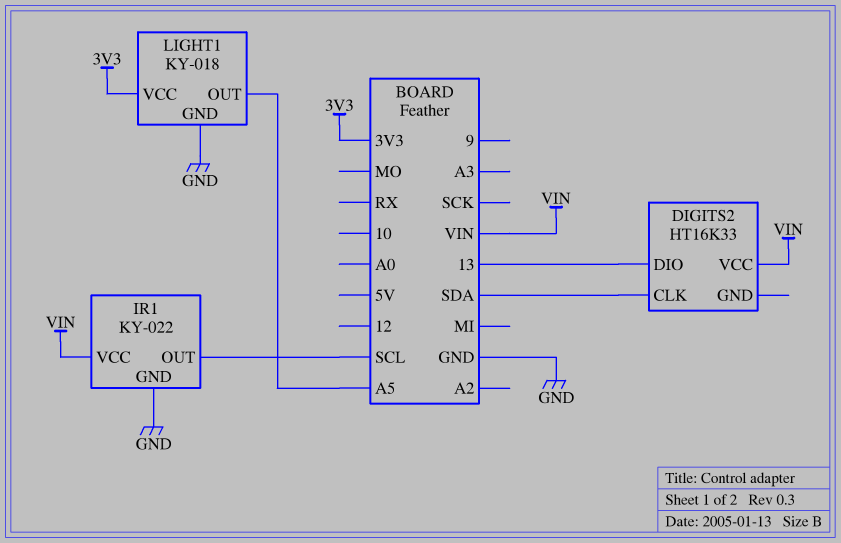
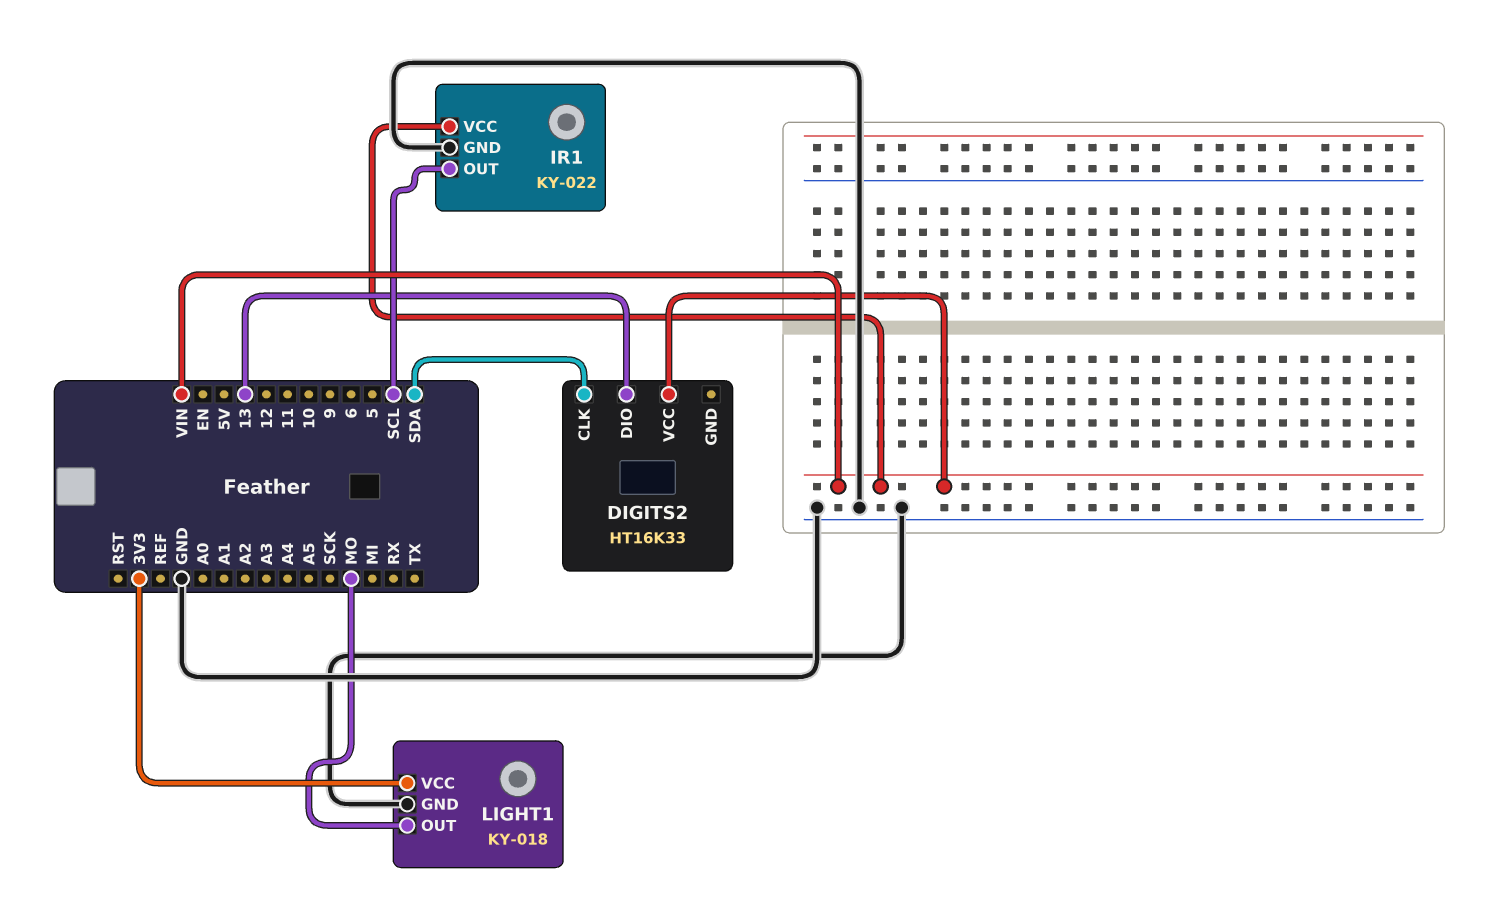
LIGHT1 pin OUT: A5 -> MO

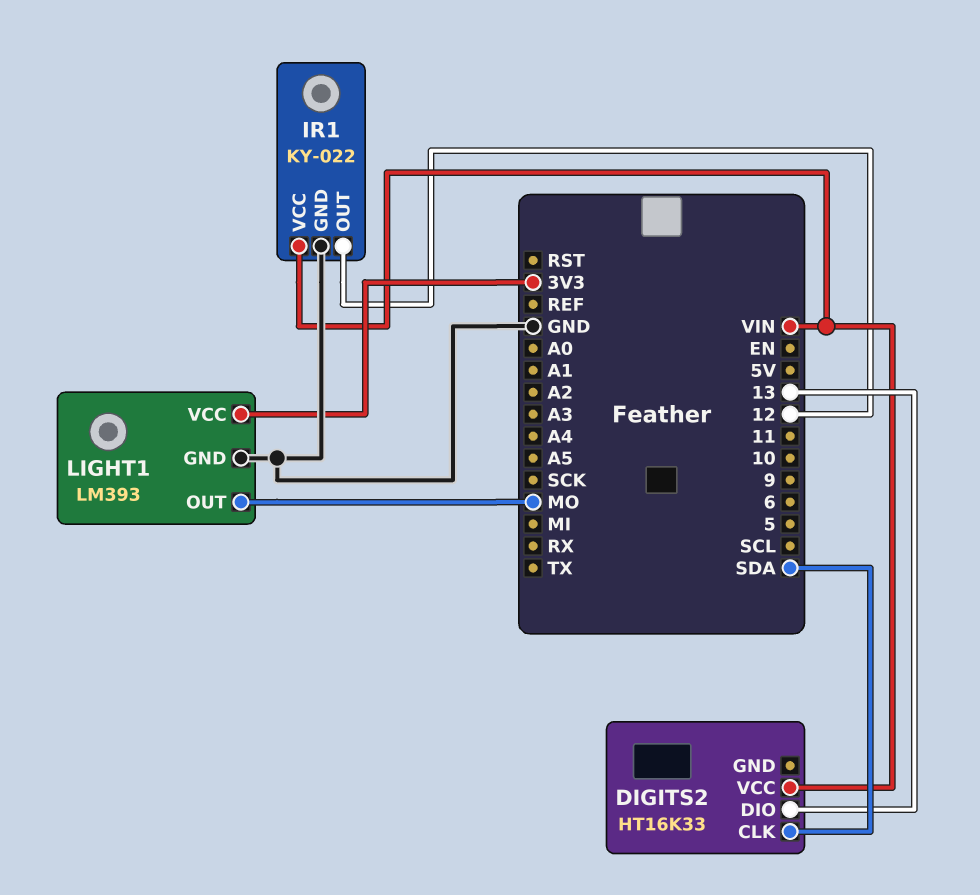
IR1 pin OUT: SCL -> 12
LIGHT1: KY-018 -> LM393

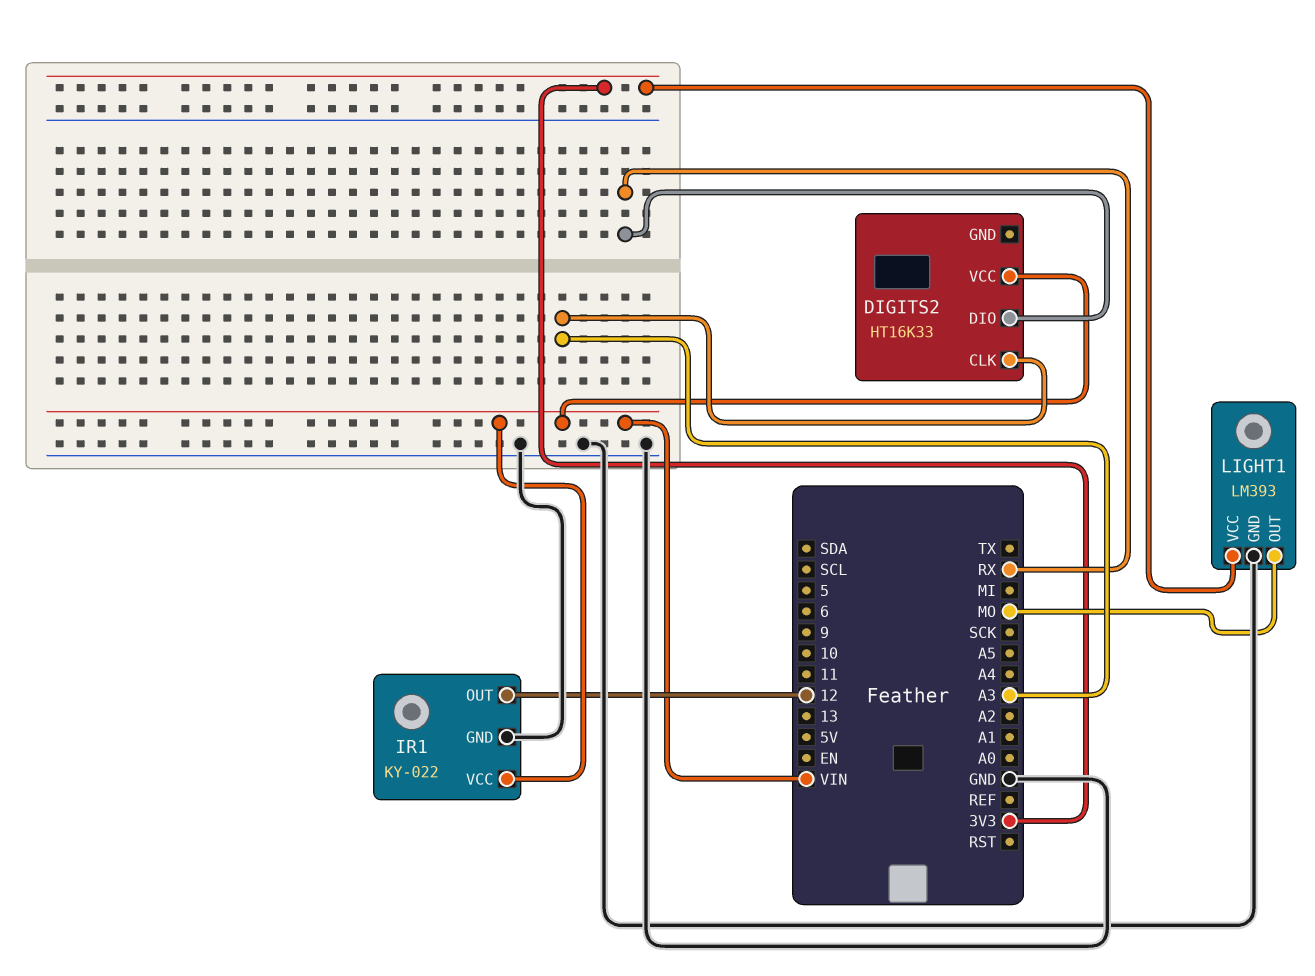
DIGITS2 pin CLK: SDA -> A3
DIGITS2 pin DIO: 13 -> RX

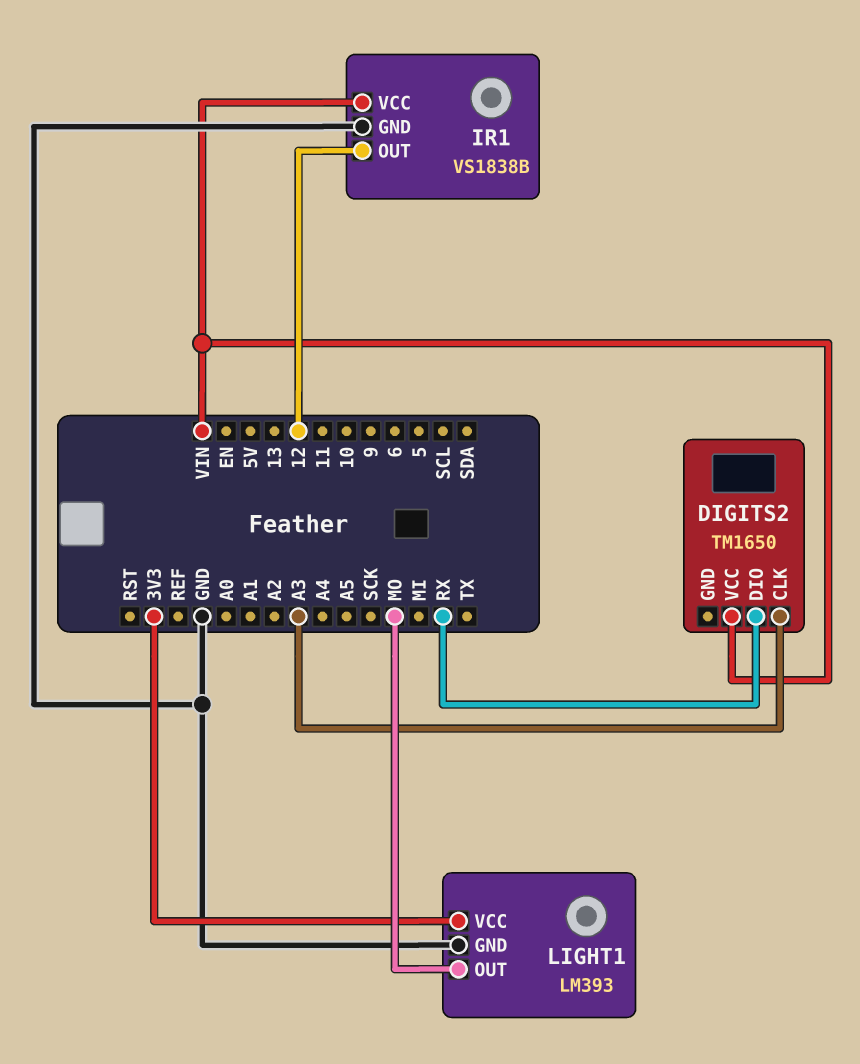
DIGITS2: HT16K33 -> TM1650
IR1: KY-022 -> VS1838B

